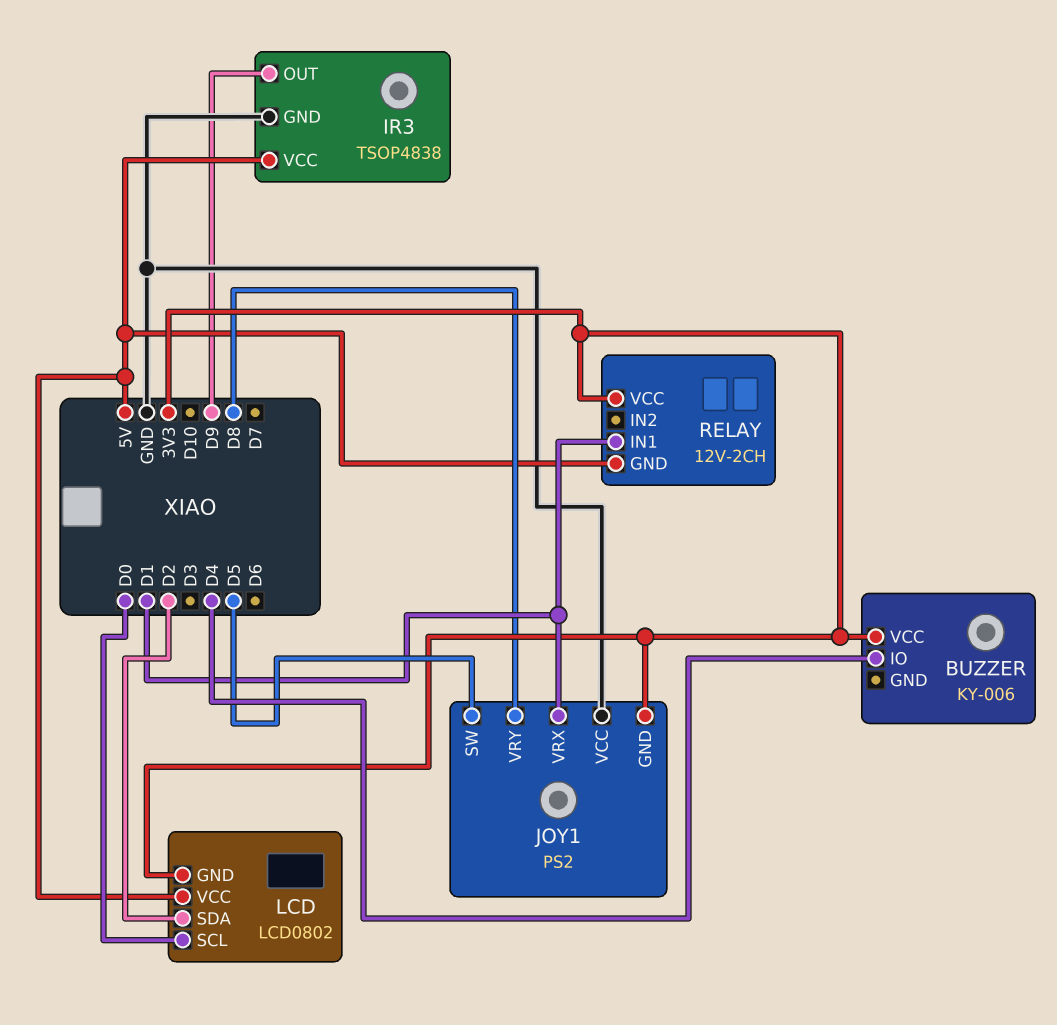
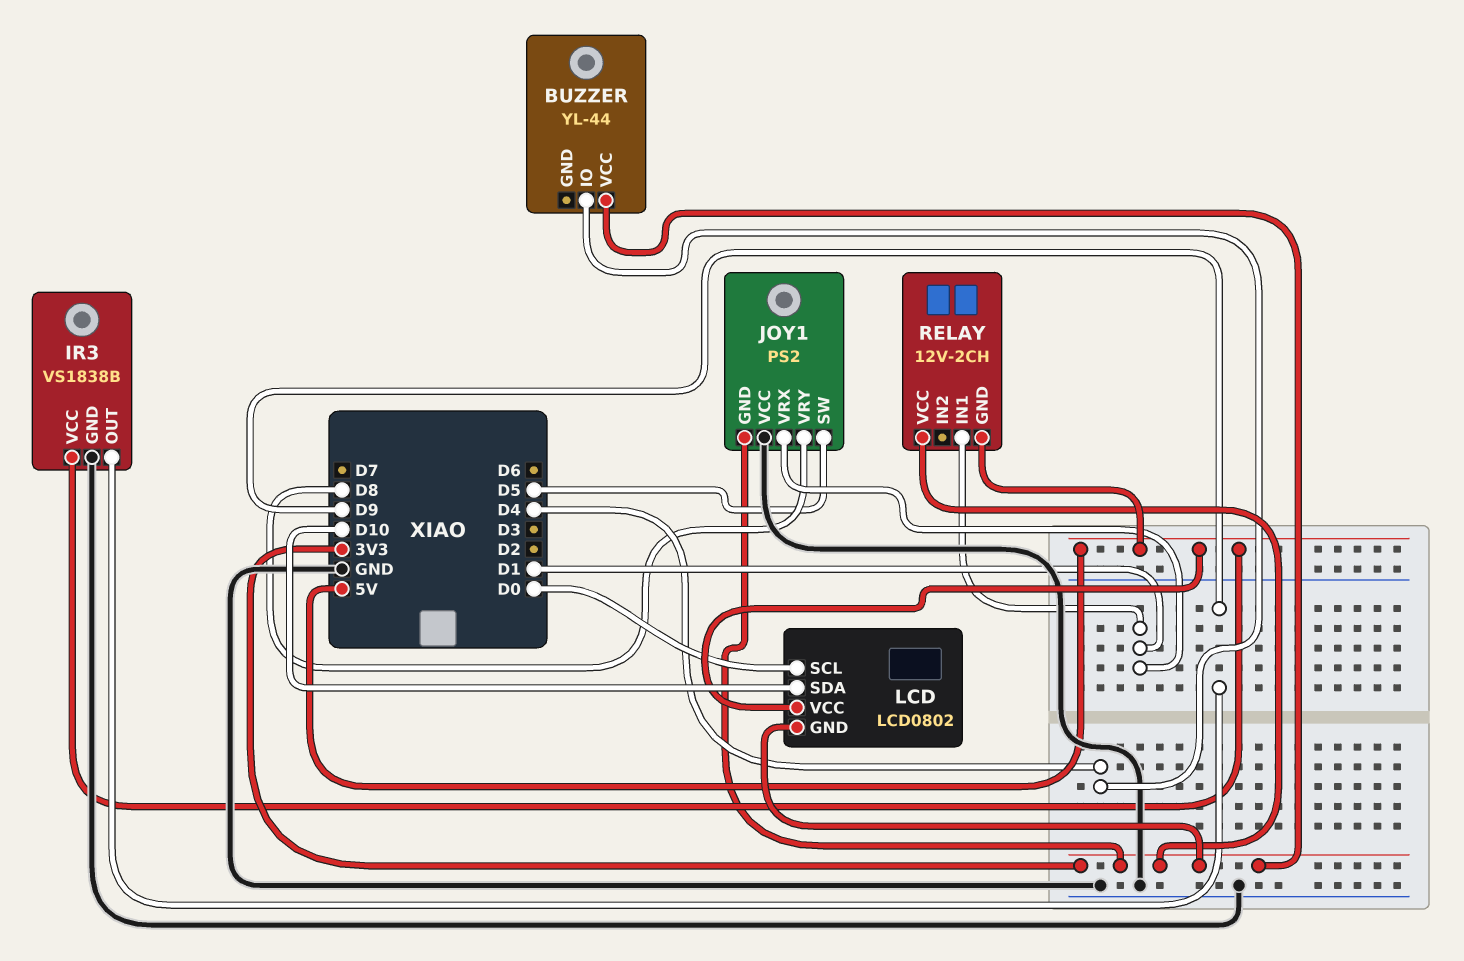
BUZZER: KY-006 -> YL-44
IR3: TSOP4838 -> VS1838B
LCD pin SDA: D2 -> D10

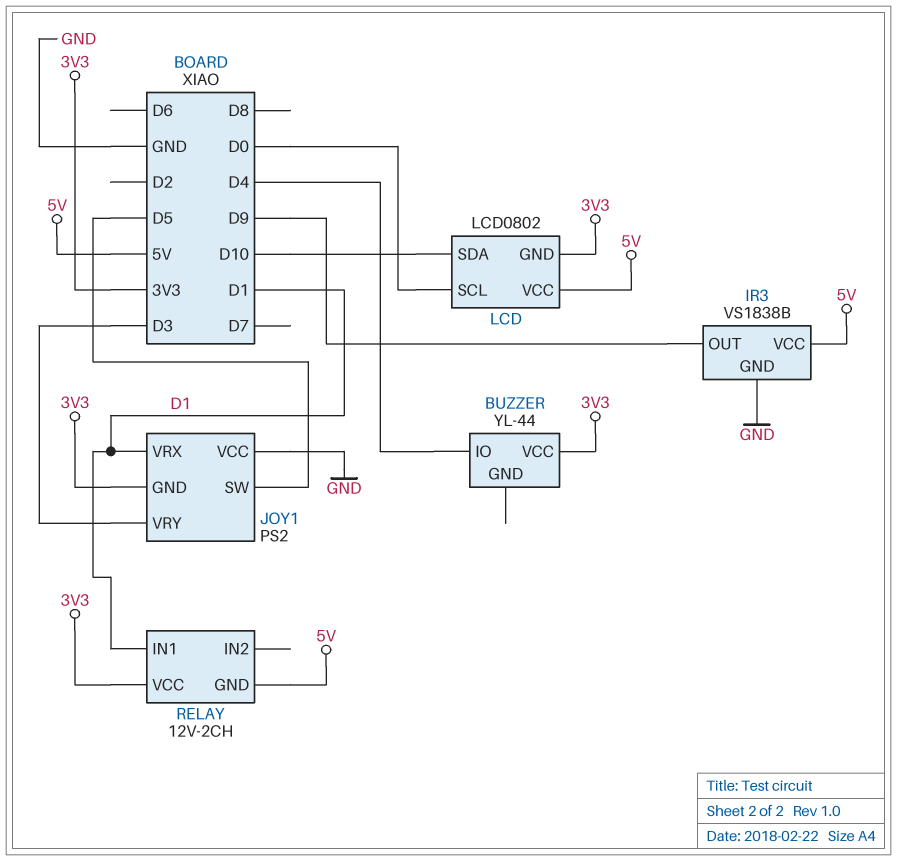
JOY1 pin VRY: D8 -> D3

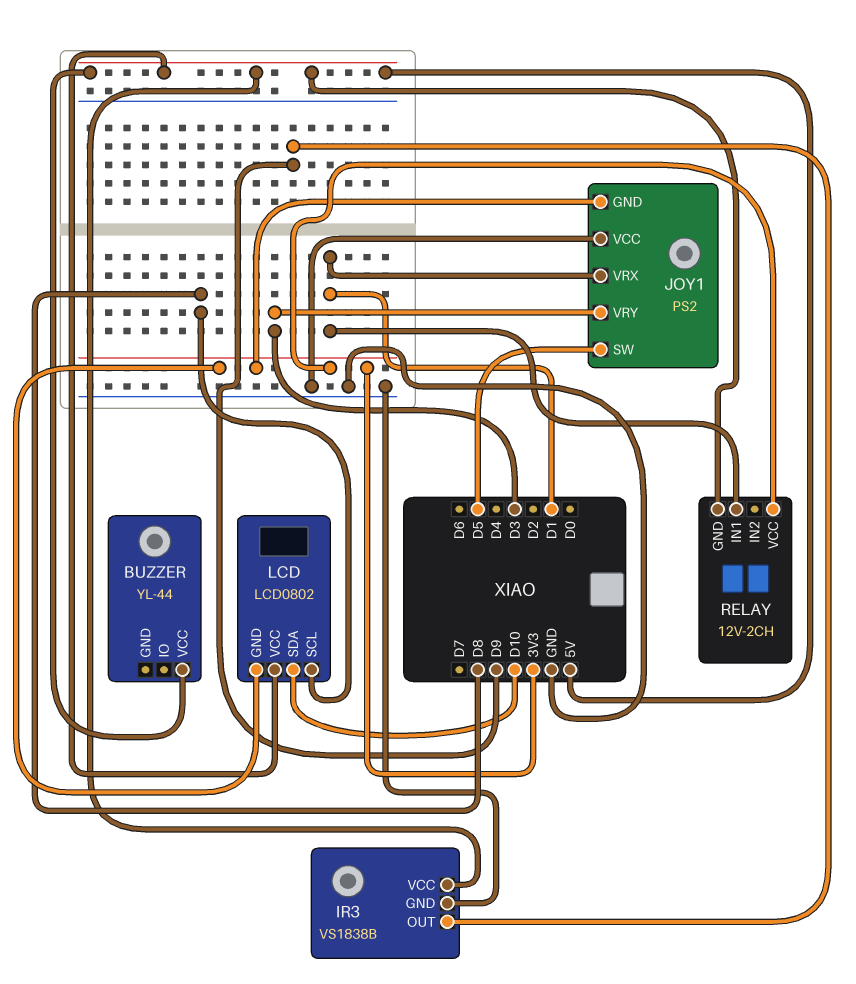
BUZZER pin IO: D4 -> none
BUZZER pin VCC: 3V3 -> 5V
LCD pin SCL: D0 -> D8

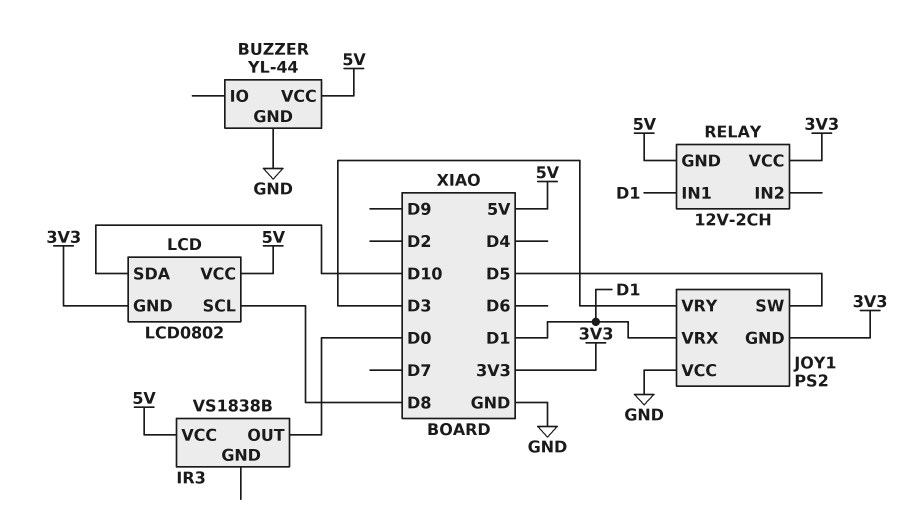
BUZZER pin GND: none -> GND
IR3 pin GND: GND -> none
IR3 pin OUT: D9 -> D0

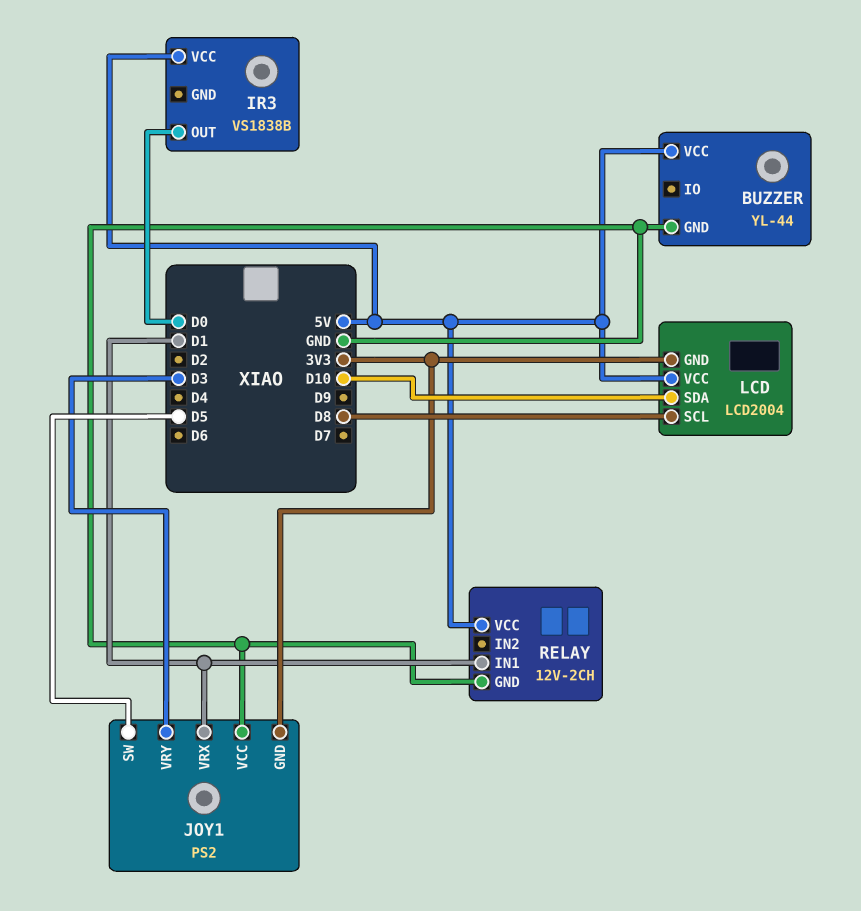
LCD: LCD0802 -> LCD2004
RELAY pin GND: 5V -> GND
RELAY pin VCC: 3V3 -> 5V

